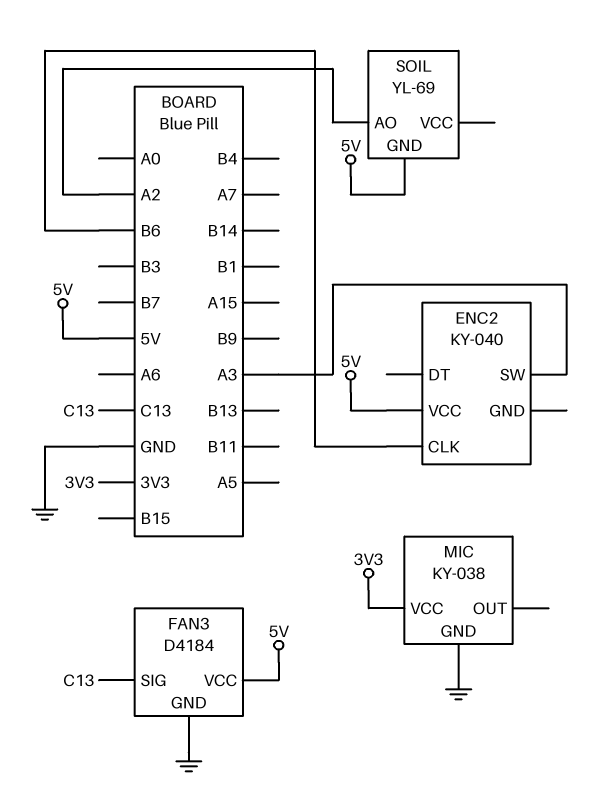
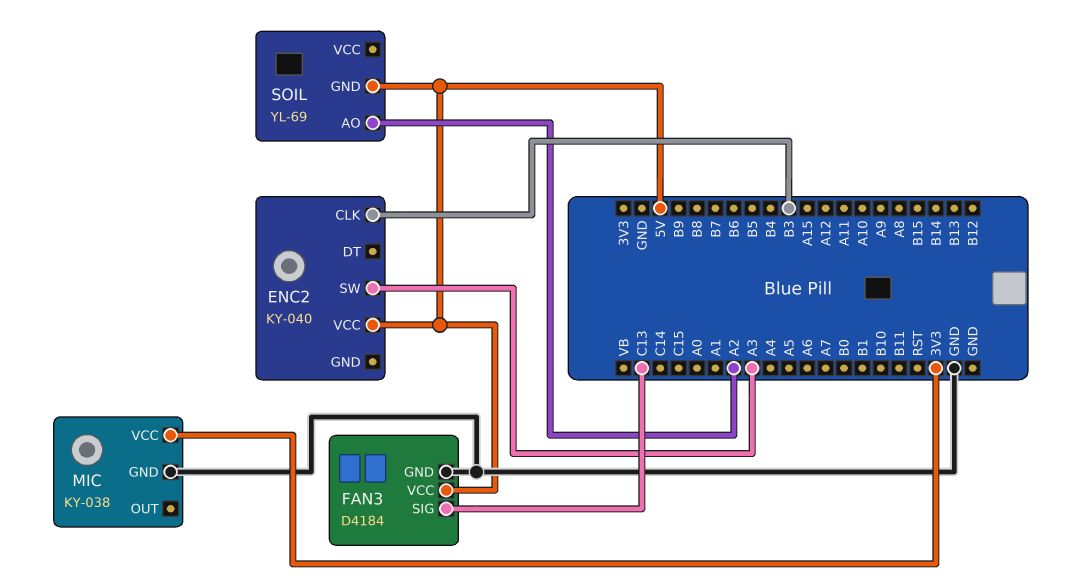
ENC2 pin CLK: B6 -> B3

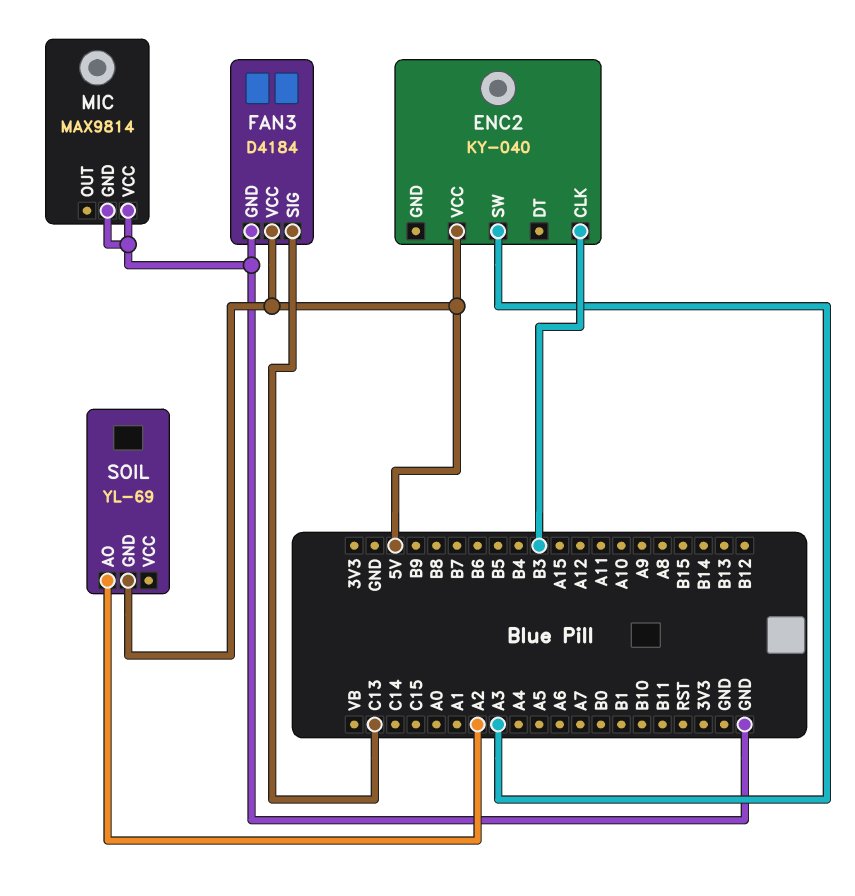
MIC: KY-038 -> MAX9814
MIC pin VCC: 3V3 -> GND

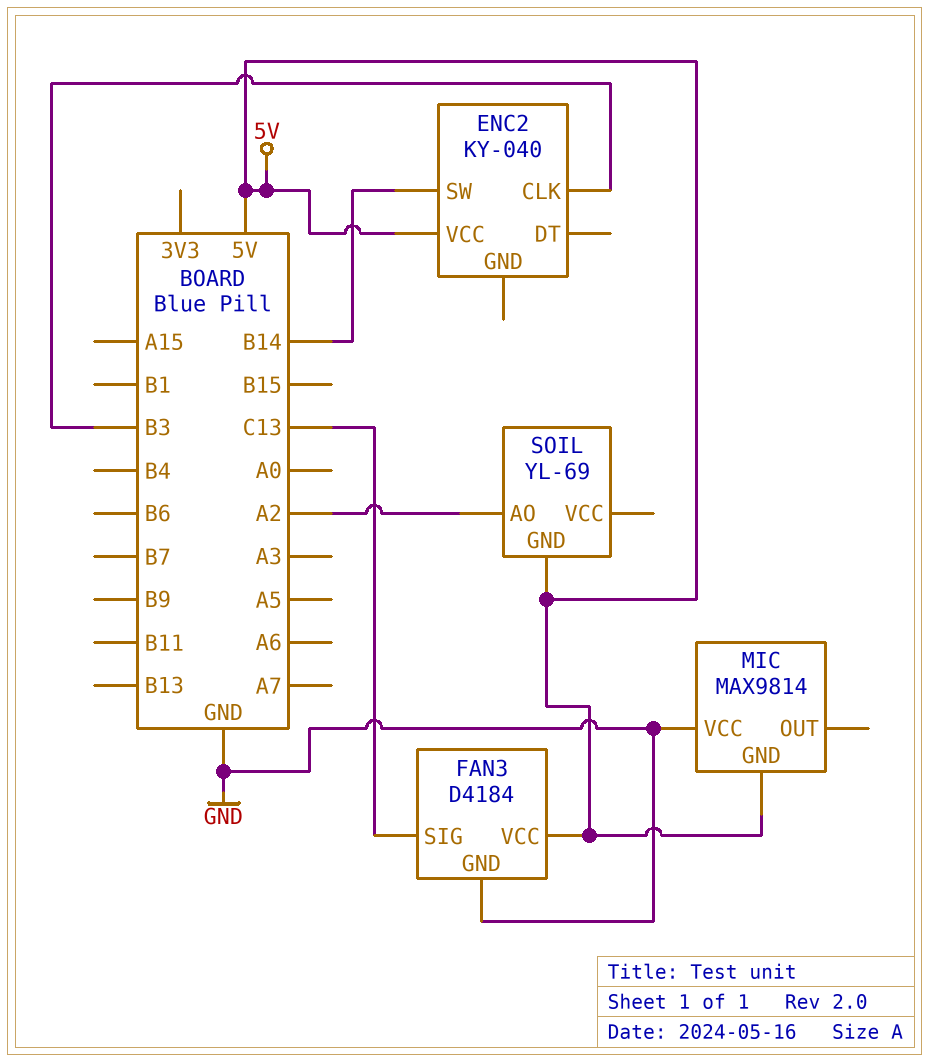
ENC2 pin SW: A3 -> B14
MIC pin GND: GND -> 5V

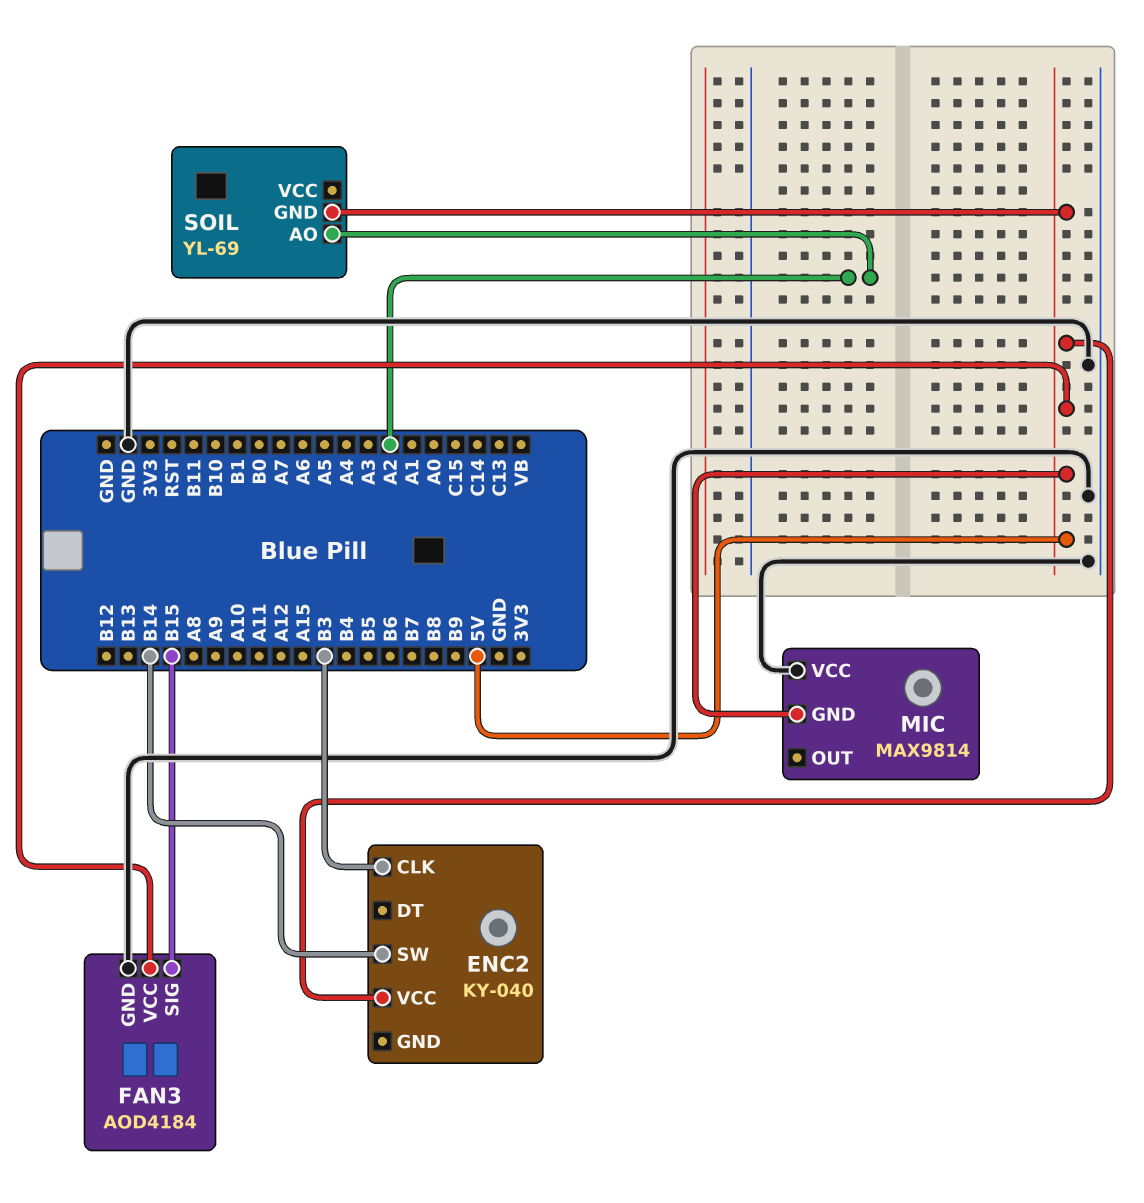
FAN3: D4184 -> AOD4184
FAN3 pin SIG: C13 -> B15

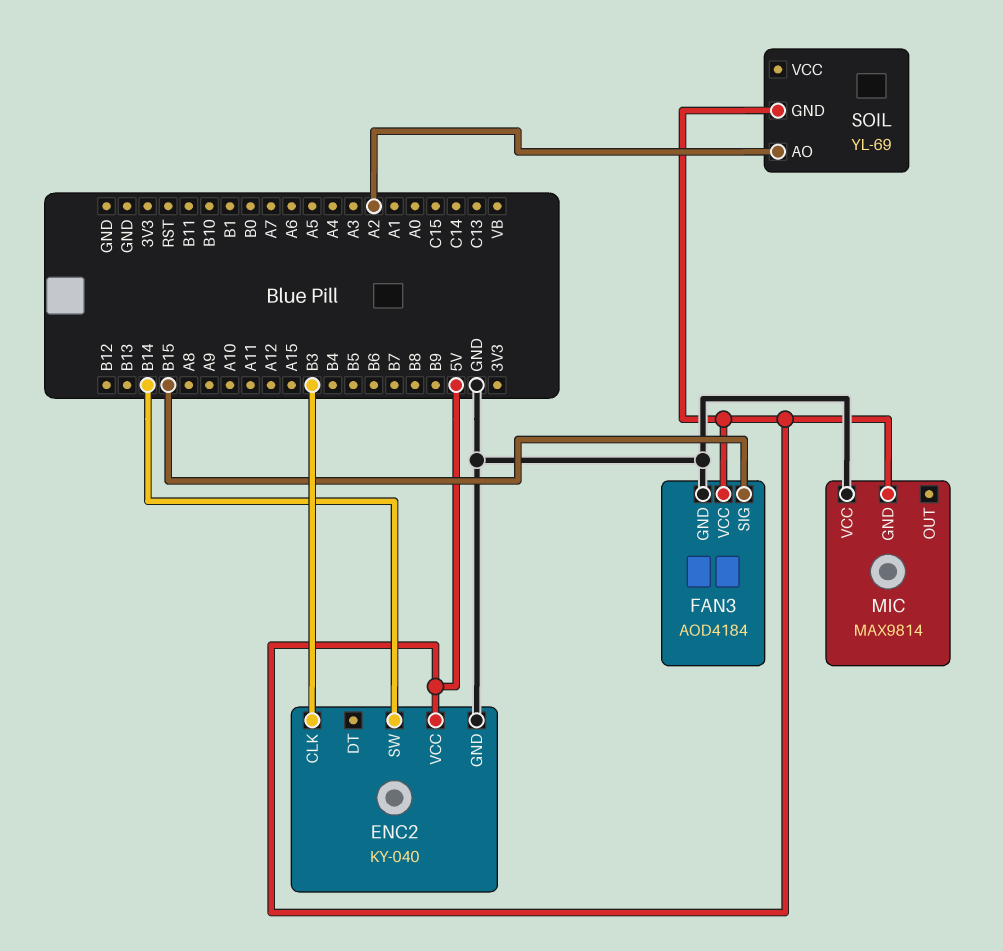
ENC2 pin GND: none -> GND

